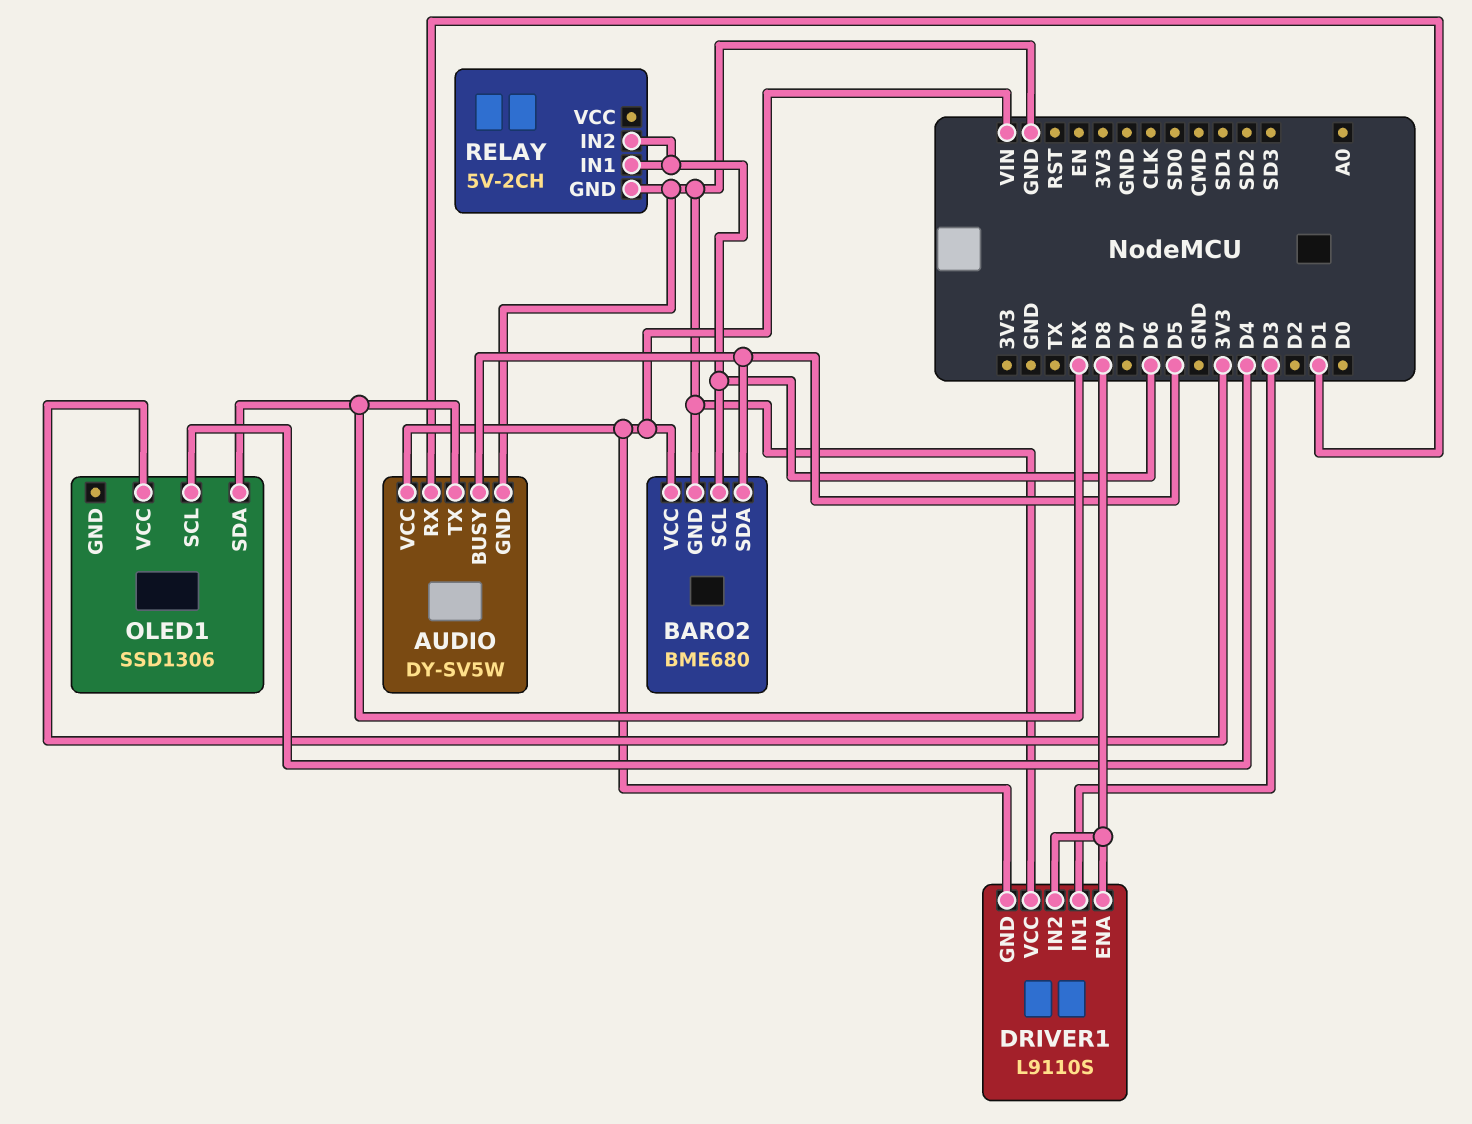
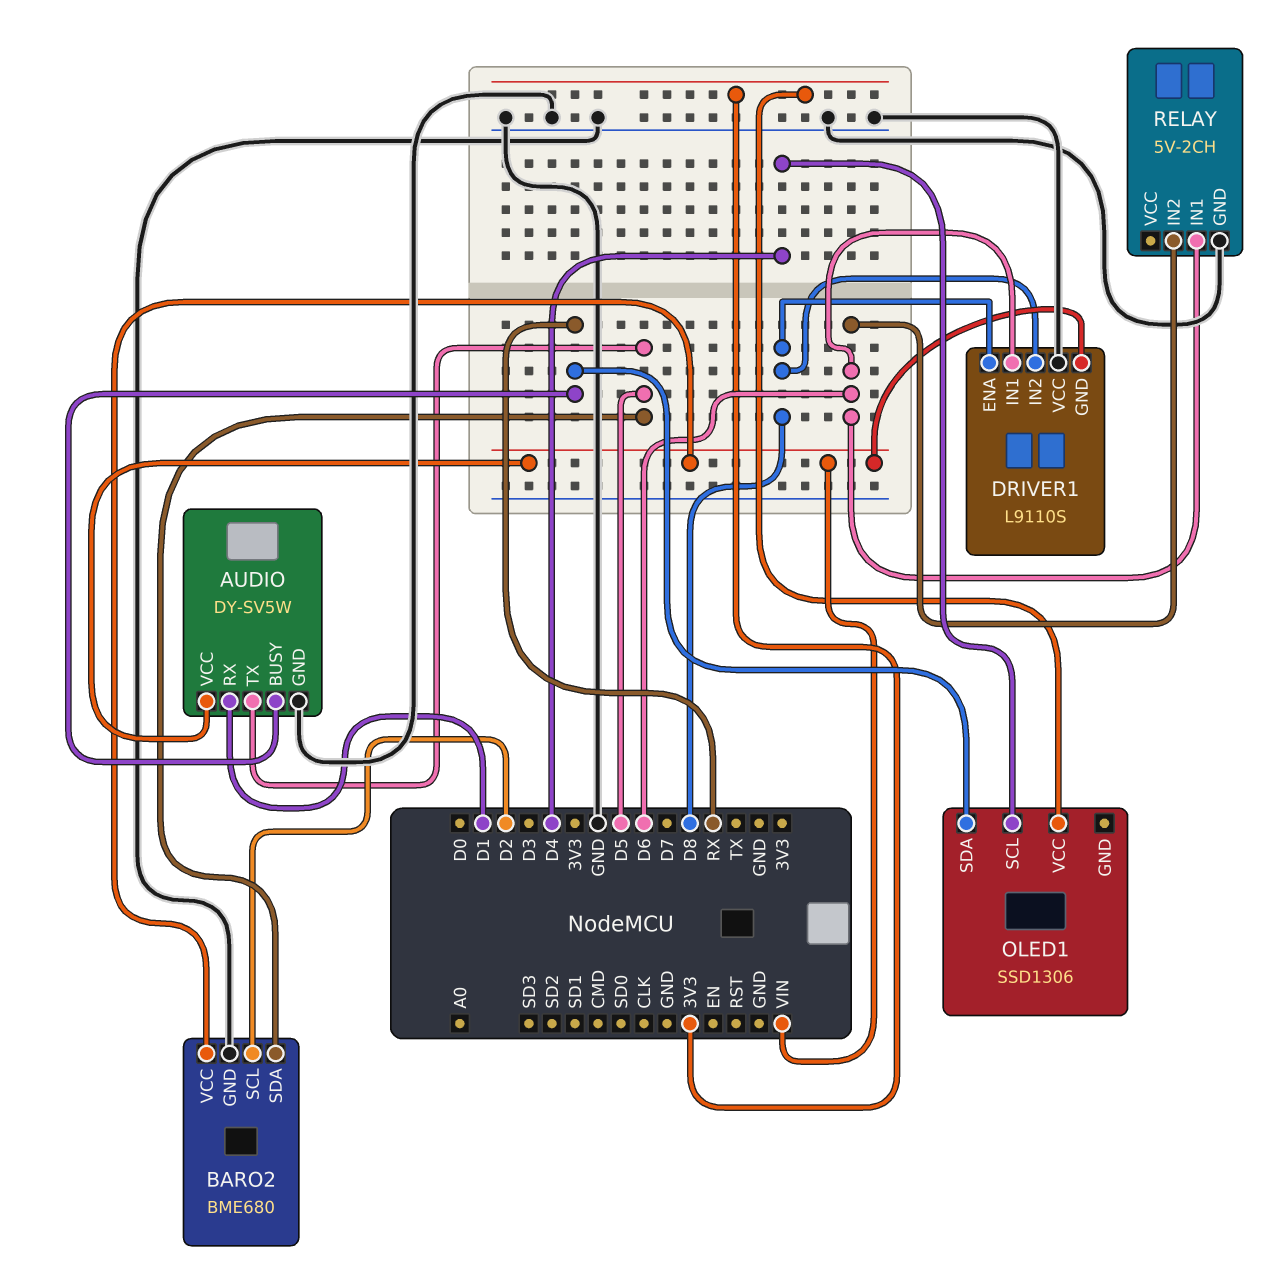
AUDIO pin BUSY: D5 -> RX
AUDIO pin TX: RX -> D5
BARO2 pin SCL: D6 -> D2
DRIVER1 pin IN1: D3 -> D6

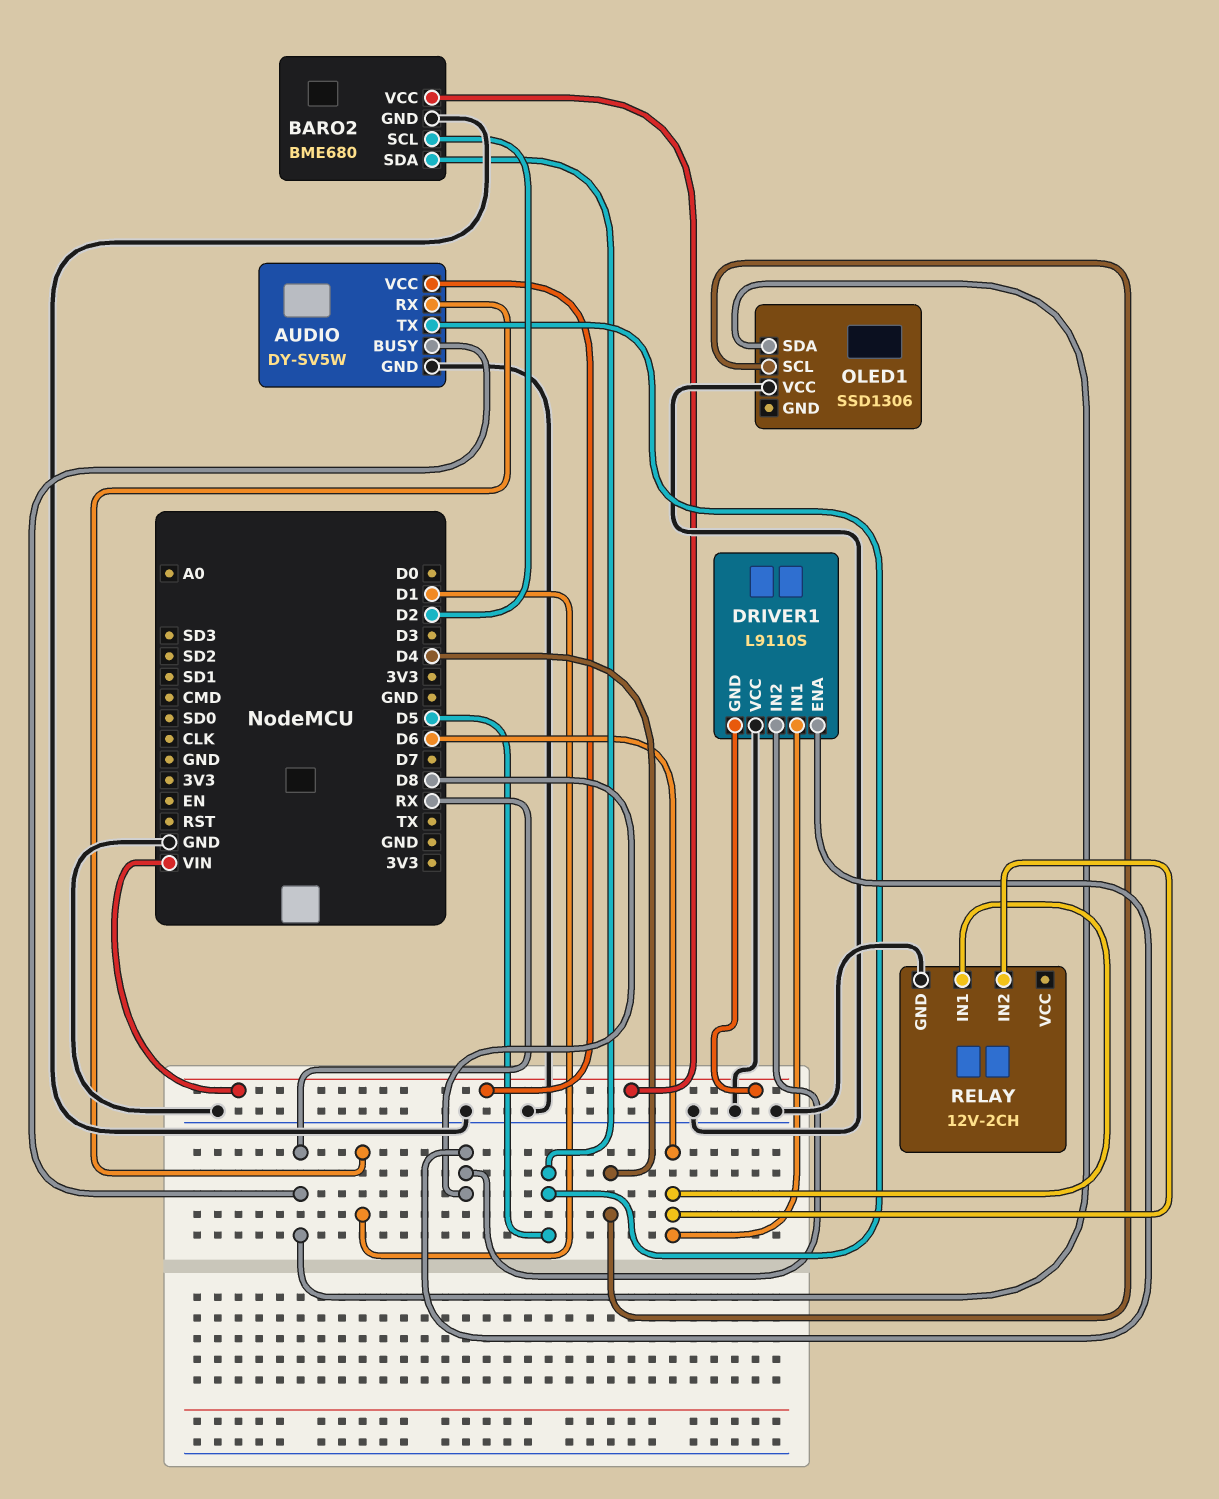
OLED1 pin VCC: 3V3 -> GND
RELAY: 5V-2CH -> 12V-2CH

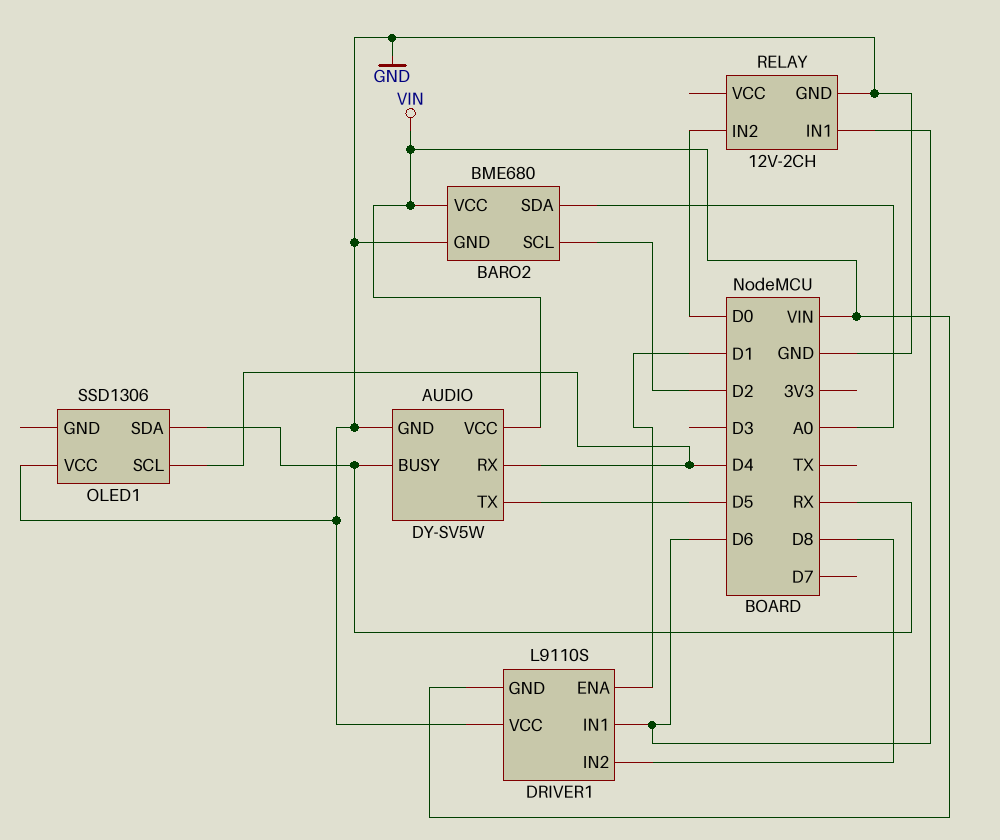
AUDIO pin RX: D1 -> D4
BARO2 pin SDA: D5 -> A0
DRIVER1 pin ENA: D8 -> D1
RELAY pin IN2: D6 -> D0

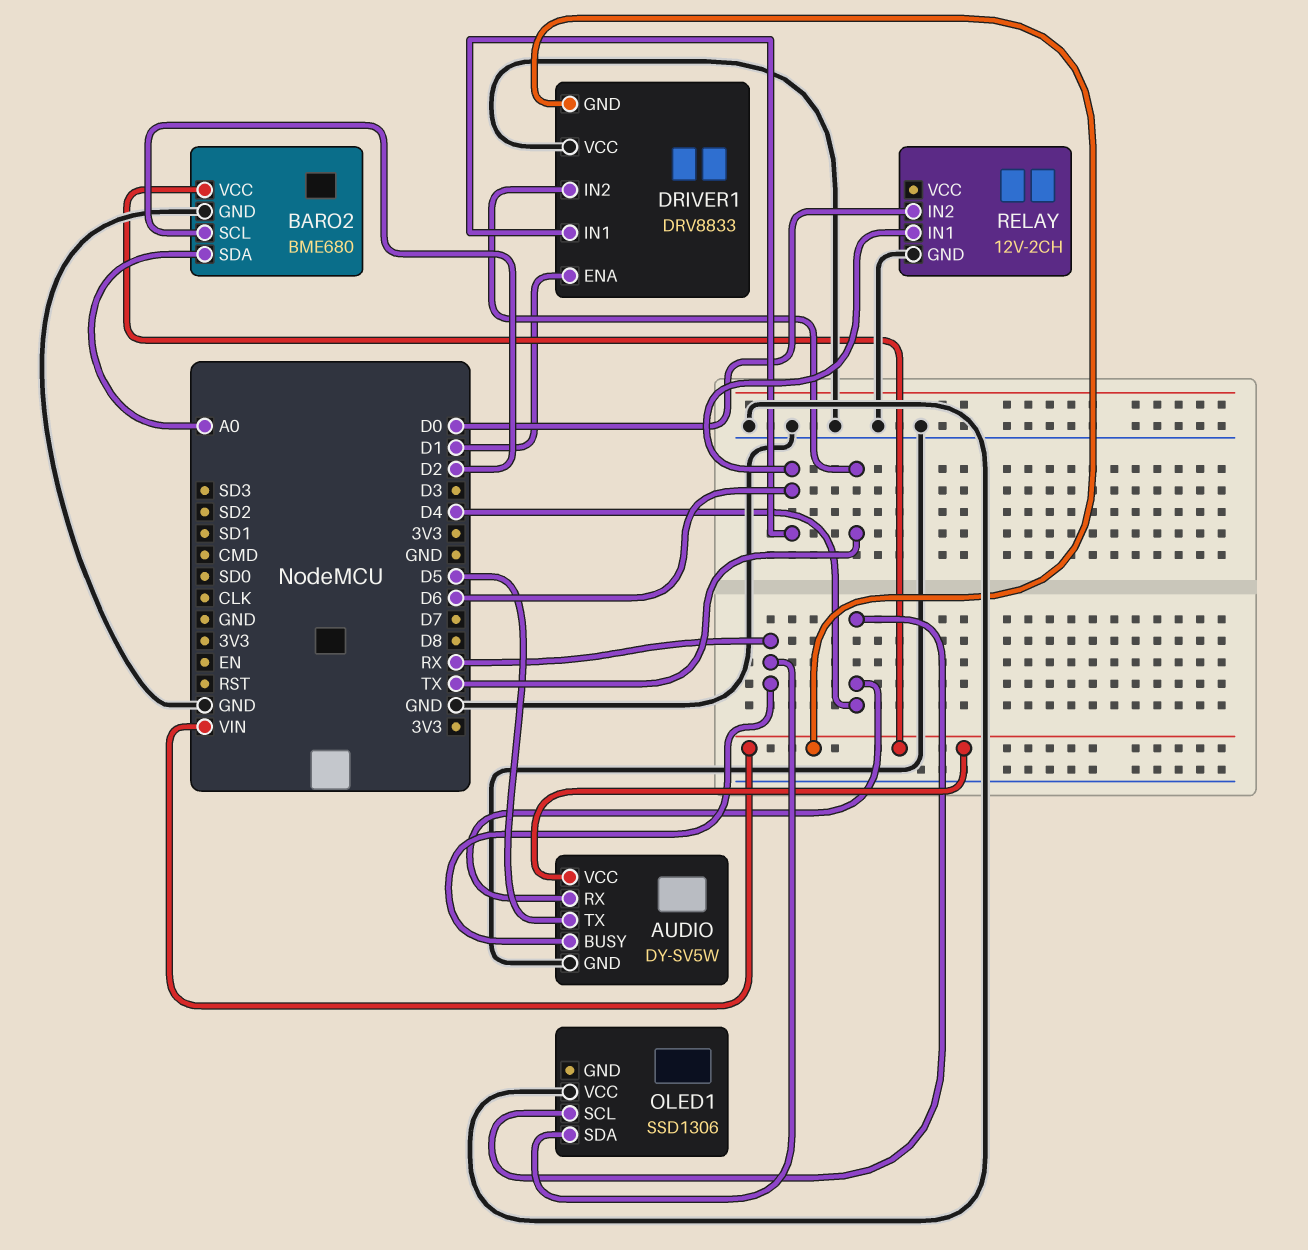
DRIVER1: L9110S -> DRV8833
DRIVER1 pin IN2: D8 -> TX

